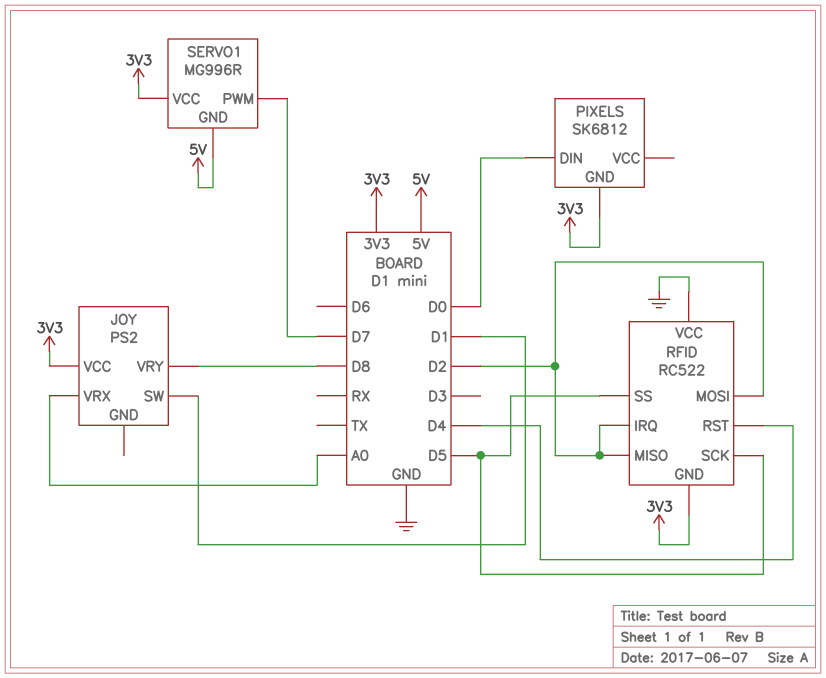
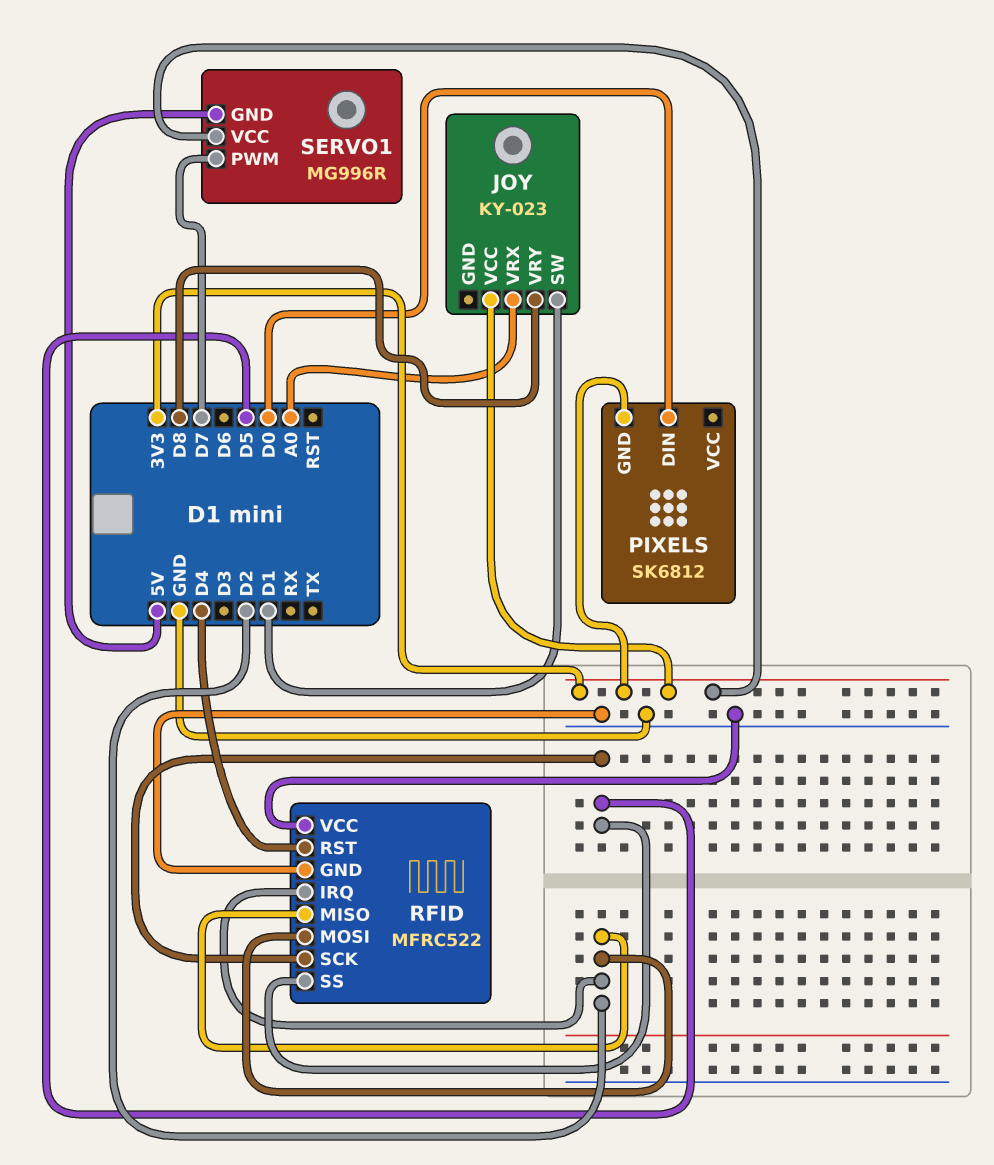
JOY: PS2 -> KY-023
RFID: RC522 -> MFRC522
RFID pin GND: 3V3 -> GND

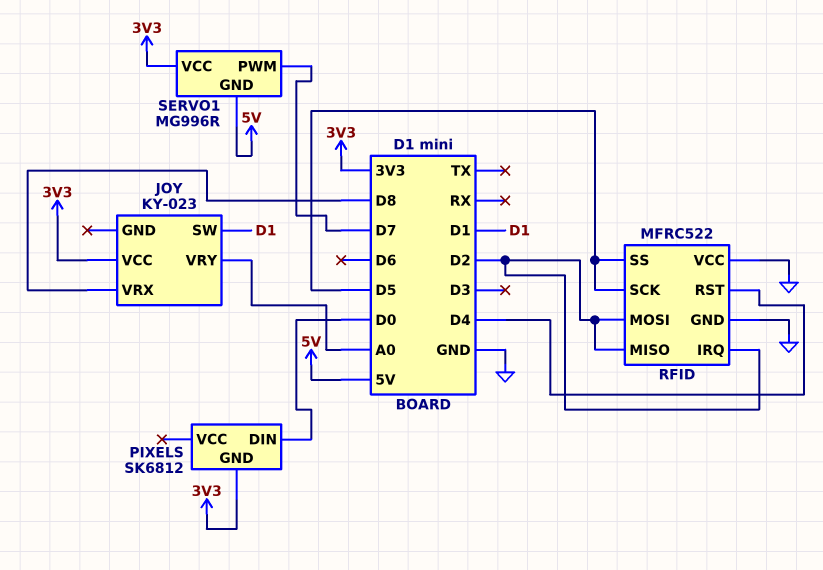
JOY pin VRX: A0 -> D8
JOY pin VRY: D8 -> A0

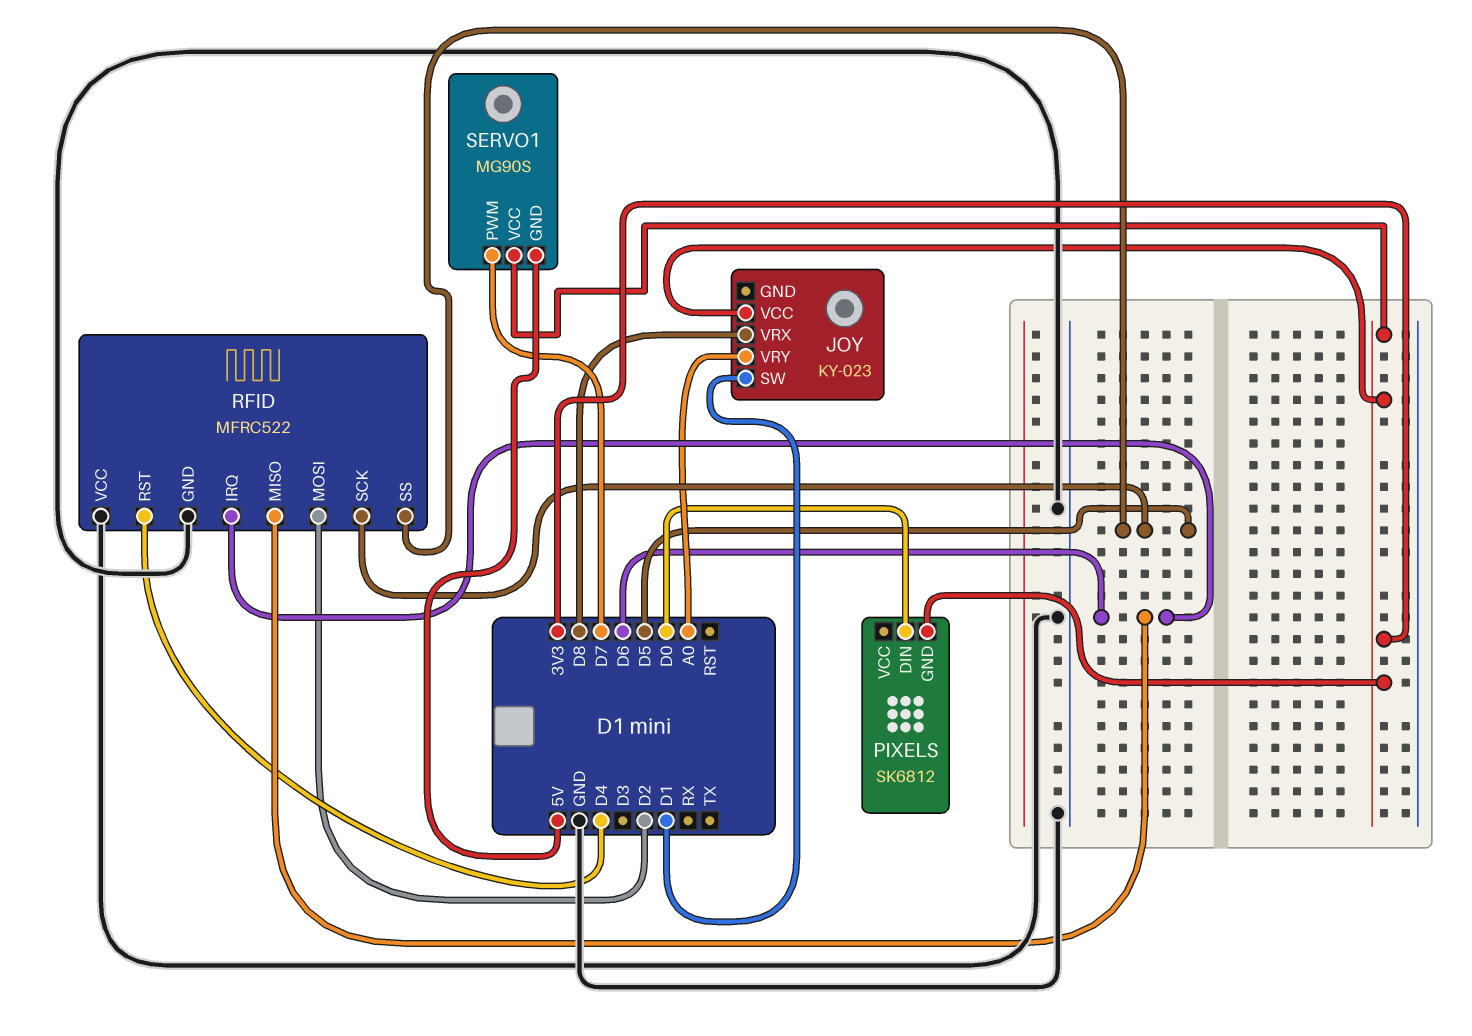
RFID pin IRQ: D2 -> D6
RFID pin MISO: D2 -> D6
SERVO1: MG996R -> MG90S

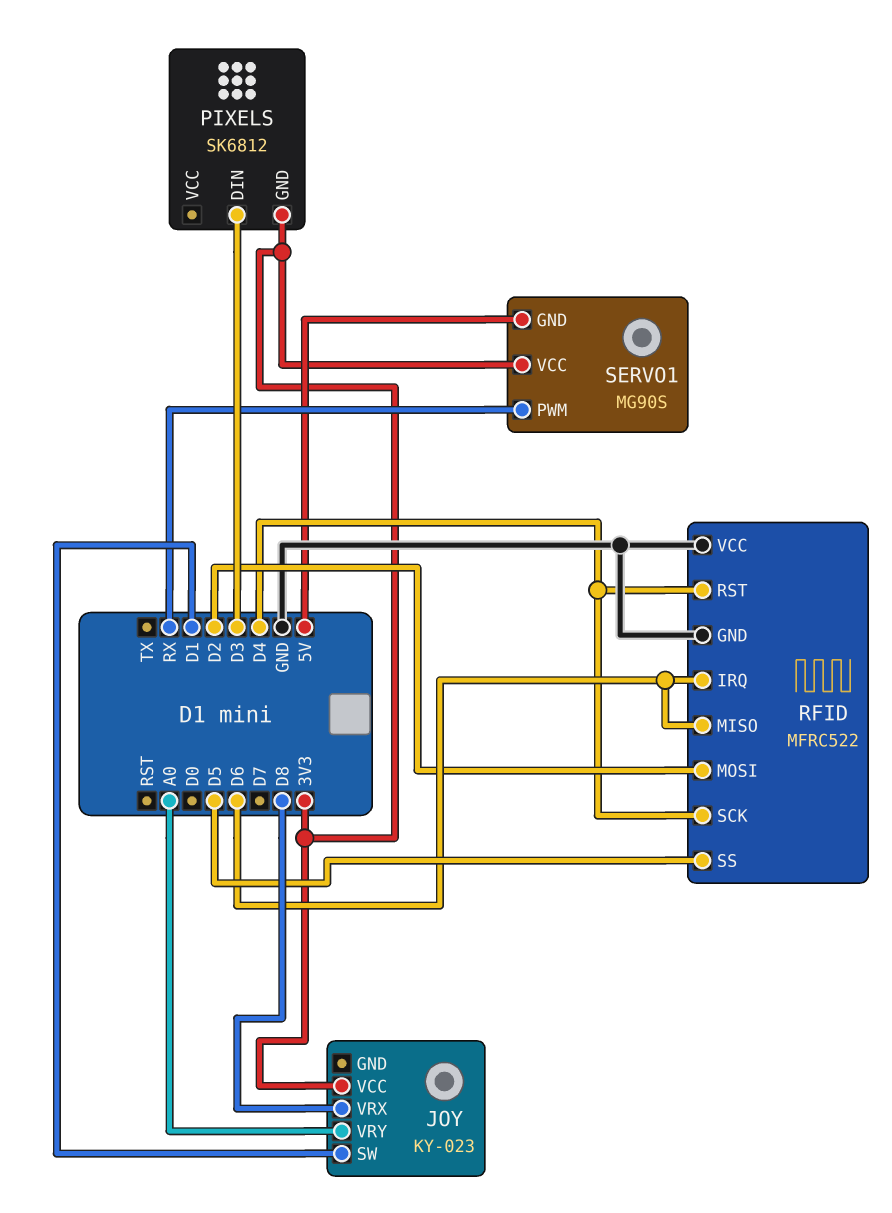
PIXELS pin DIN: D0 -> D3
RFID pin SCK: D5 -> D4
SERVO1 pin PWM: D7 -> RX

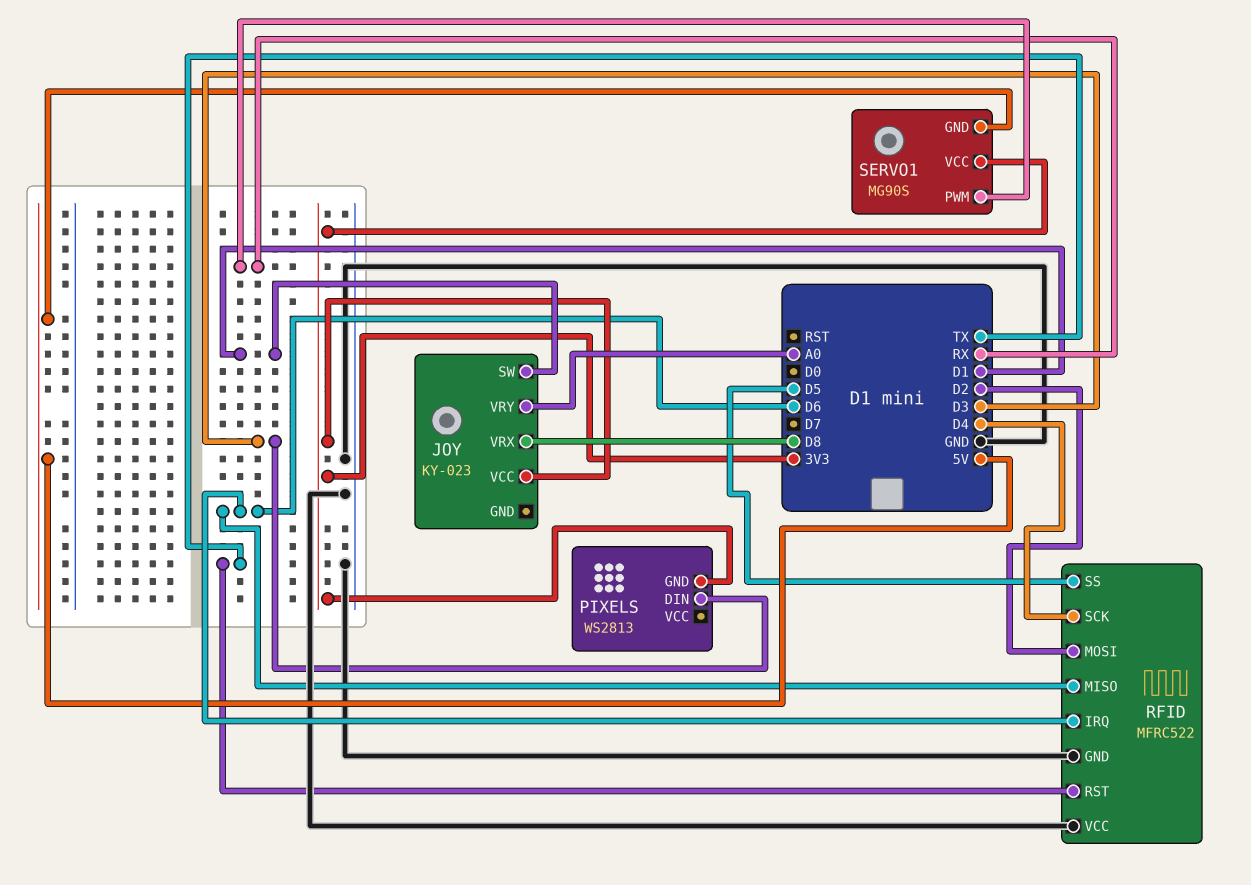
PIXELS: SK6812 -> WS2813
RFID pin RST: D4 -> TX

